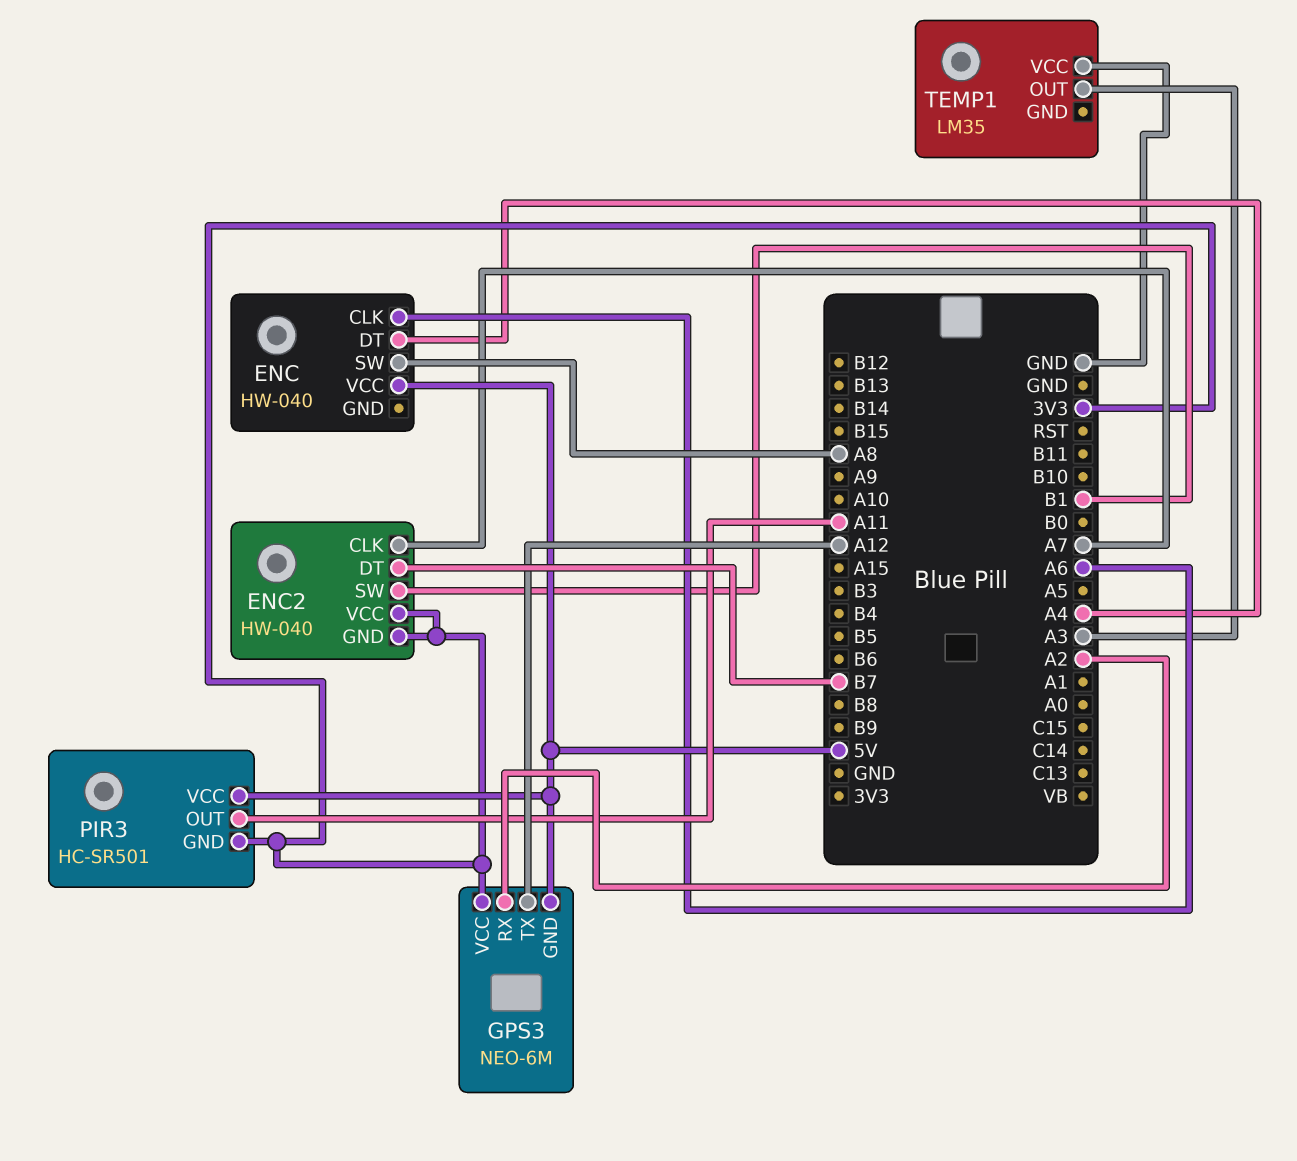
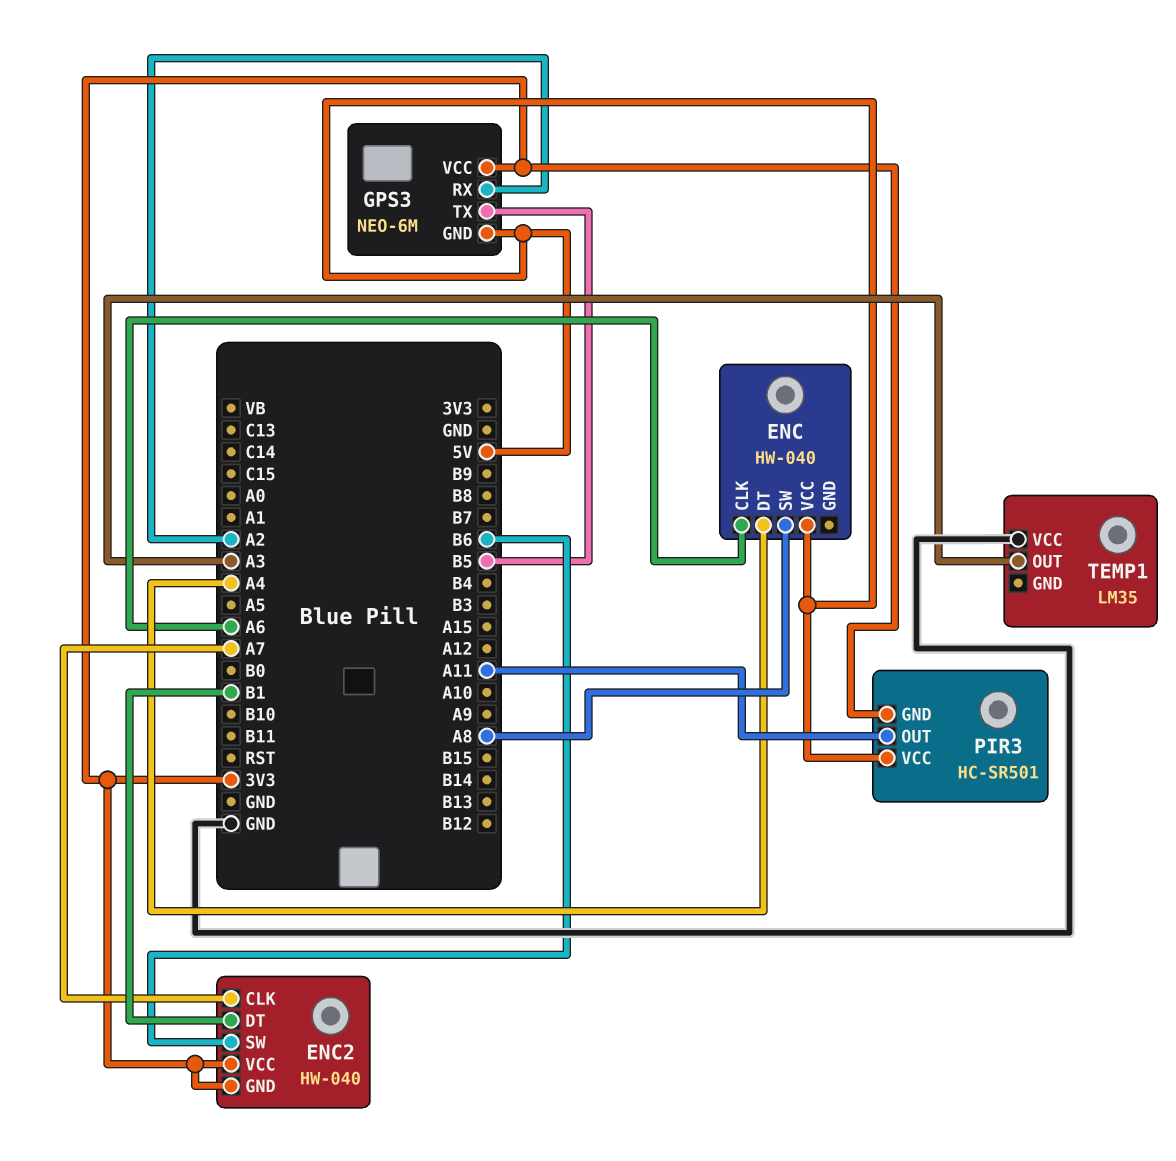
ENC2 pin DT: B7 -> B1
ENC2 pin SW: B1 -> B6
GPS3 pin TX: A12 -> B5

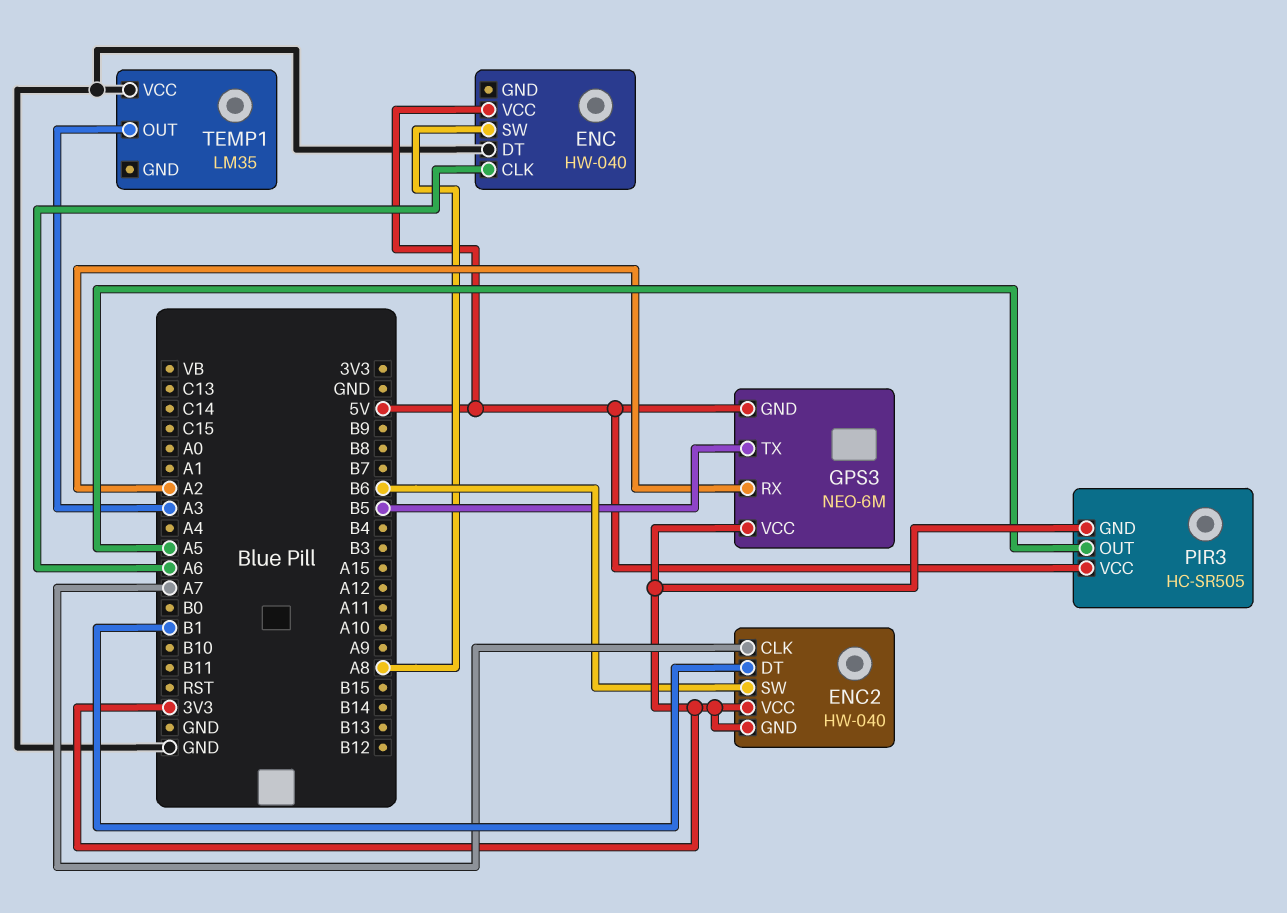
ENC pin DT: A4 -> GND
PIR3: HC-SR501 -> HC-SR505
PIR3 pin OUT: A11 -> A5

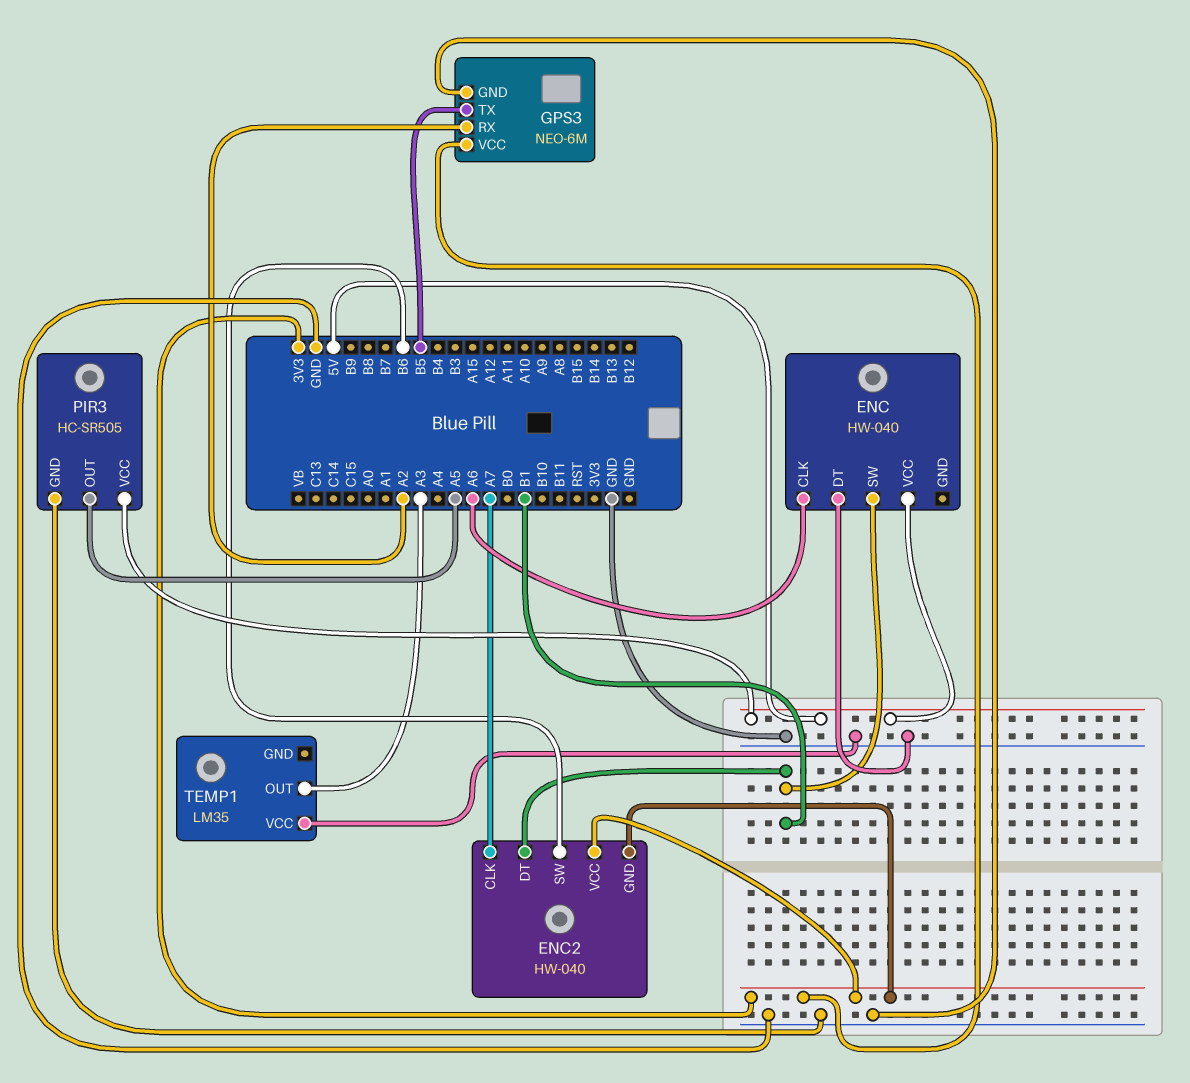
ENC pin SW: A8 -> B1
GPS3 pin GND: 5V -> GND
PIR3 pin GND: 3V3 -> GND

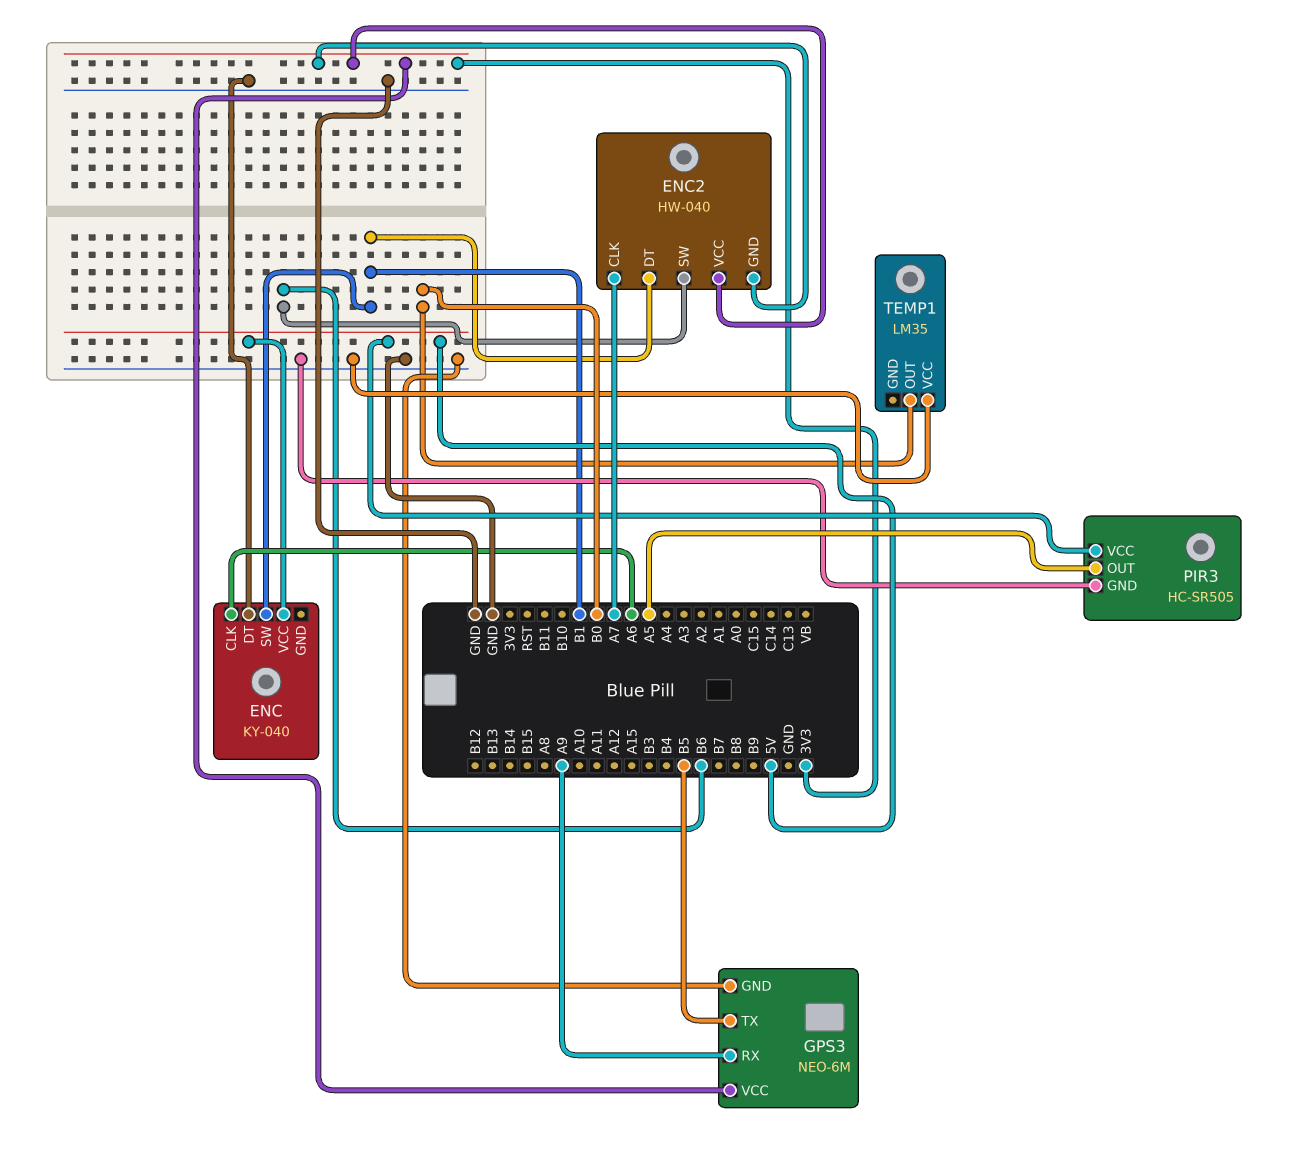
ENC: HW-040 -> KY-040
GPS3 pin RX: A2 -> A9
TEMP1 pin OUT: A3 -> B0

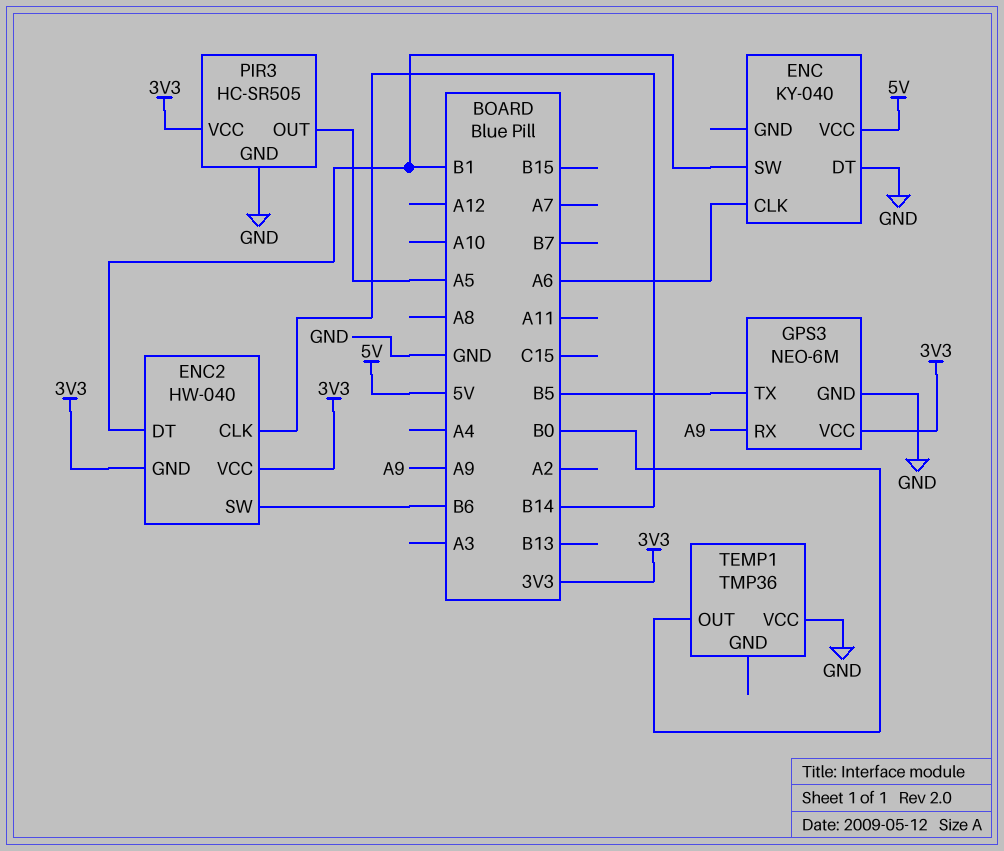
ENC2 pin CLK: A7 -> B14
PIR3 pin VCC: 5V -> 3V3
TEMP1: LM35 -> TMP36

